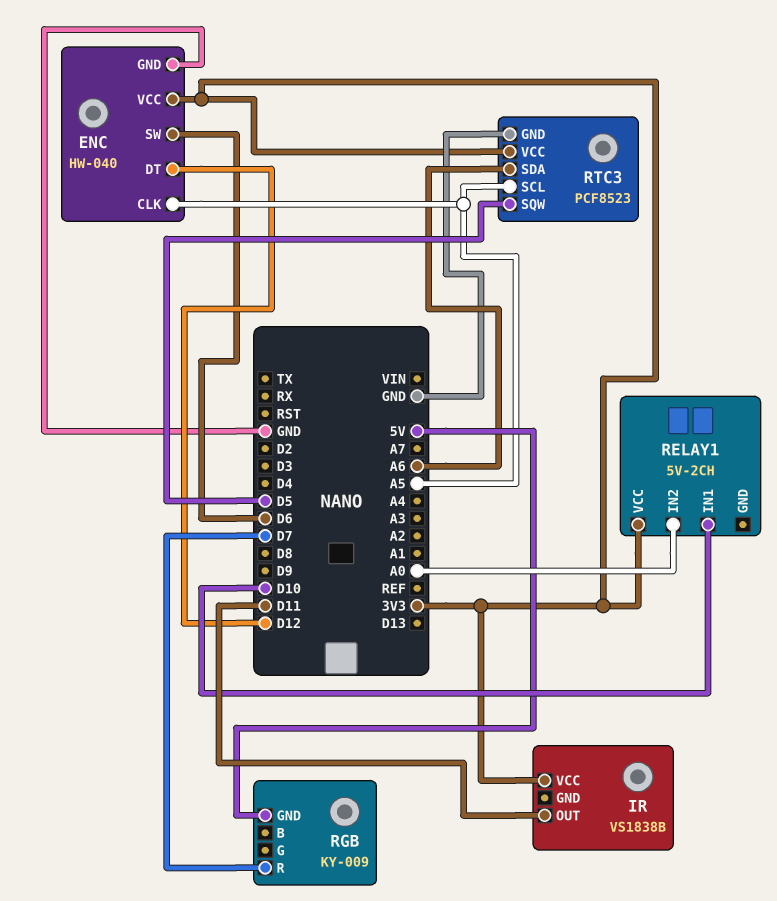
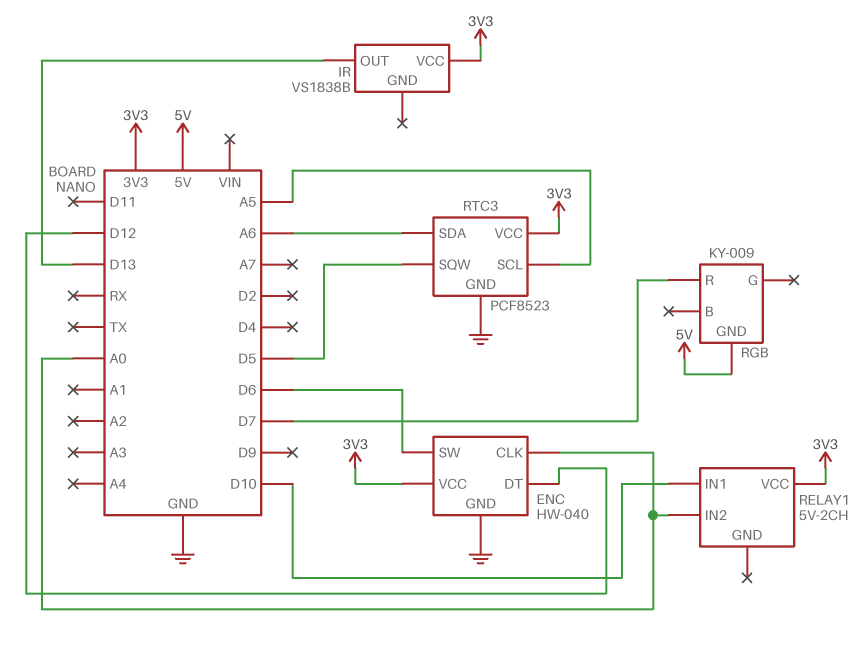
ENC pin CLK: A5 -> A0
IR pin OUT: D11 -> D13

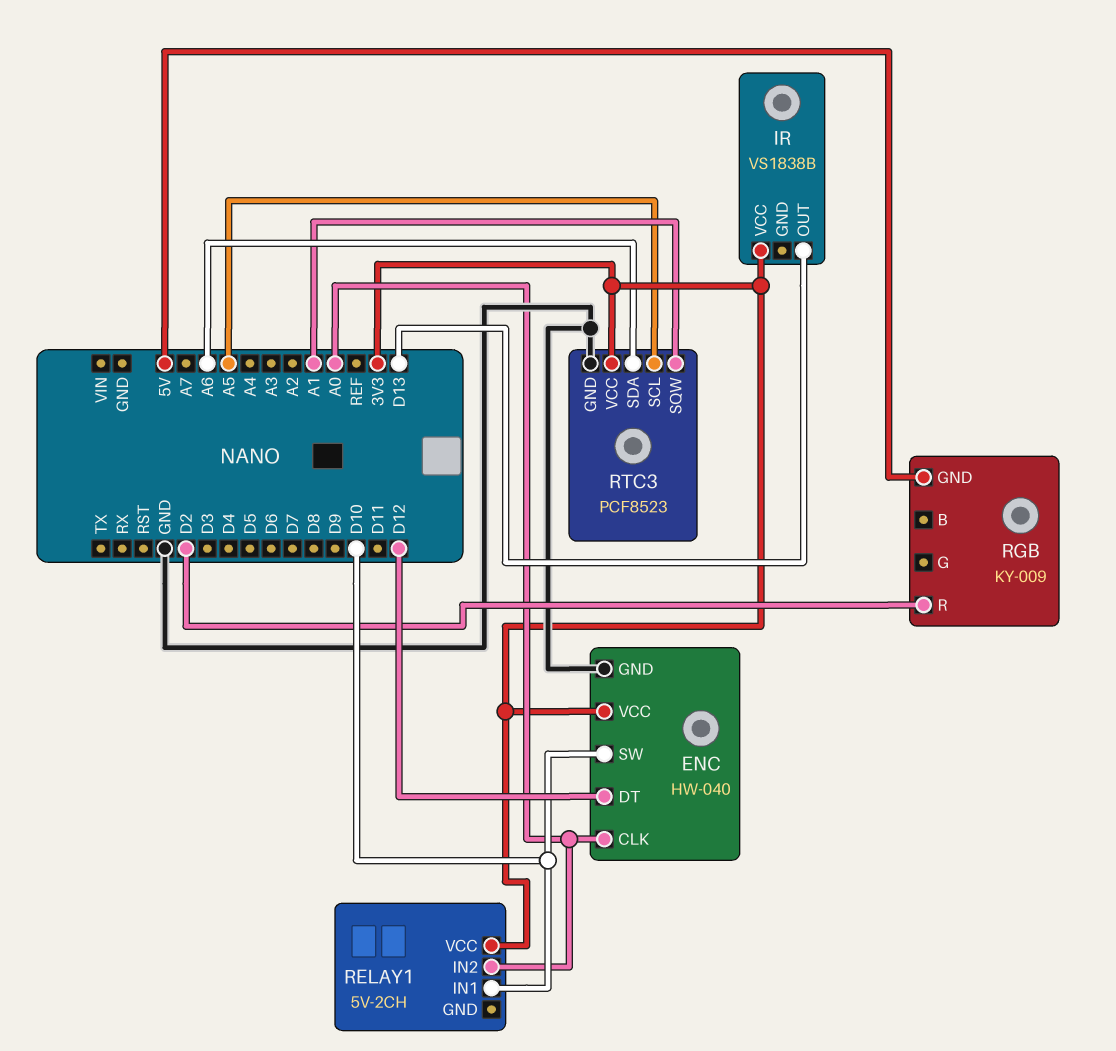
ENC pin SW: D6 -> D10
RGB pin R: D7 -> D2
RTC3 pin SQW: D5 -> A1

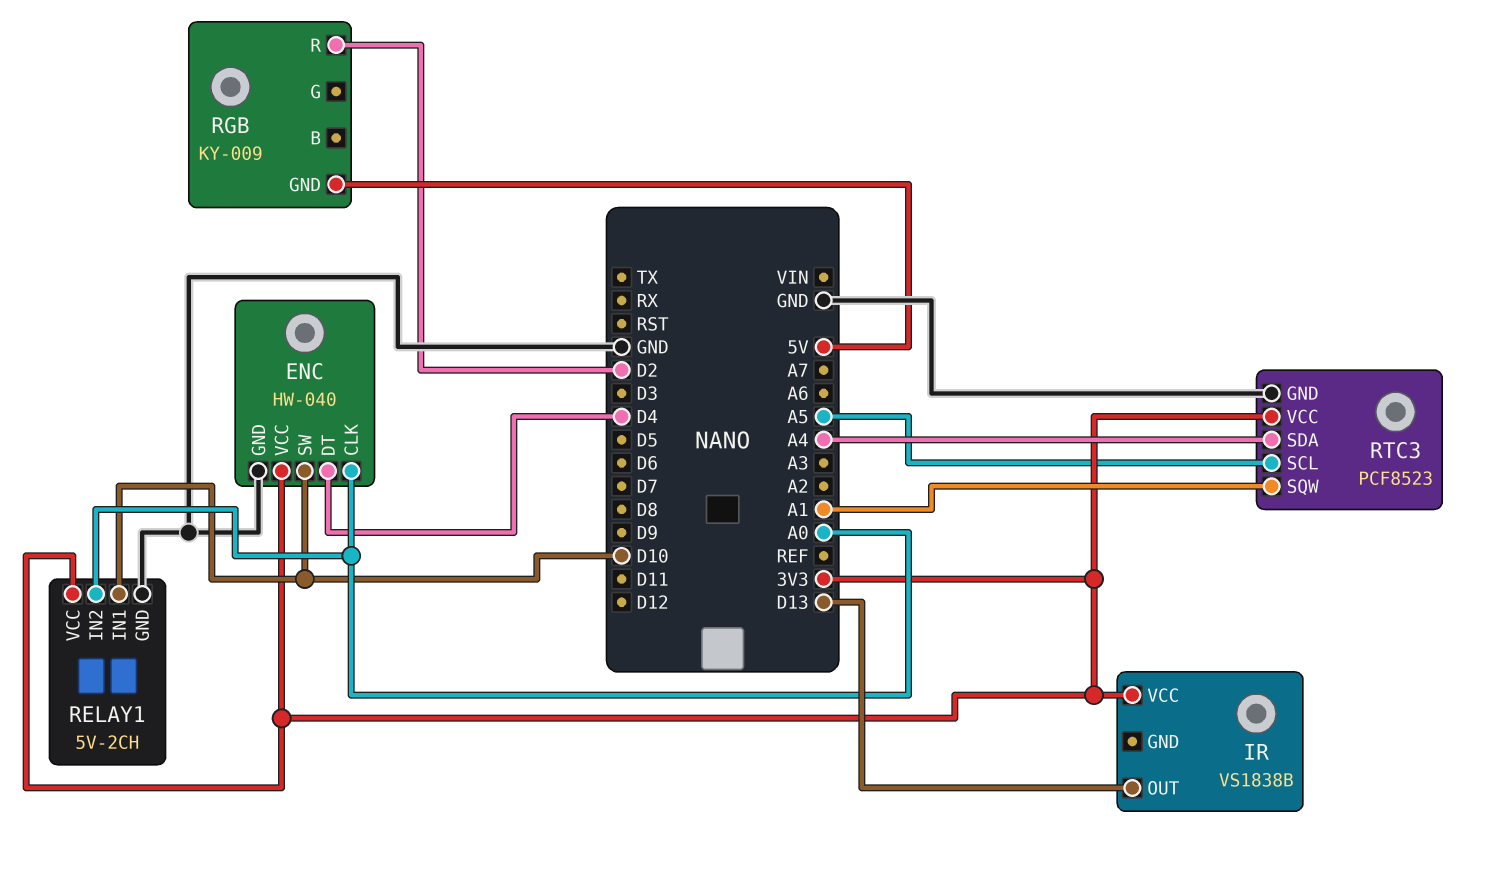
ENC pin DT: D12 -> D4
RELAY1 pin GND: none -> GND
RTC3 pin SDA: A6 -> A4

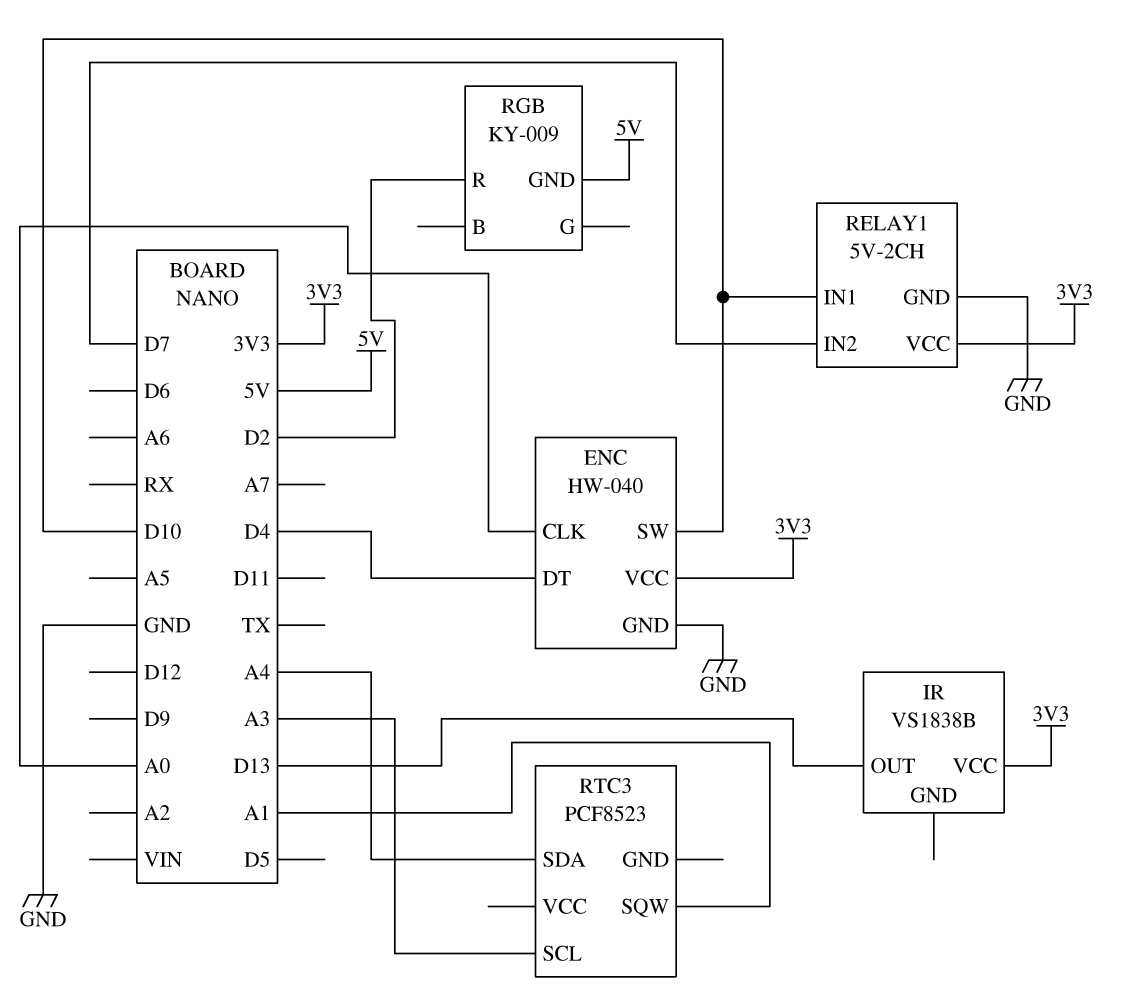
RELAY1 pin IN2: A0 -> D7
RTC3 pin GND: GND -> none
RTC3 pin SCL: A5 -> A3
RTC3 pin VCC: 3V3 -> none

